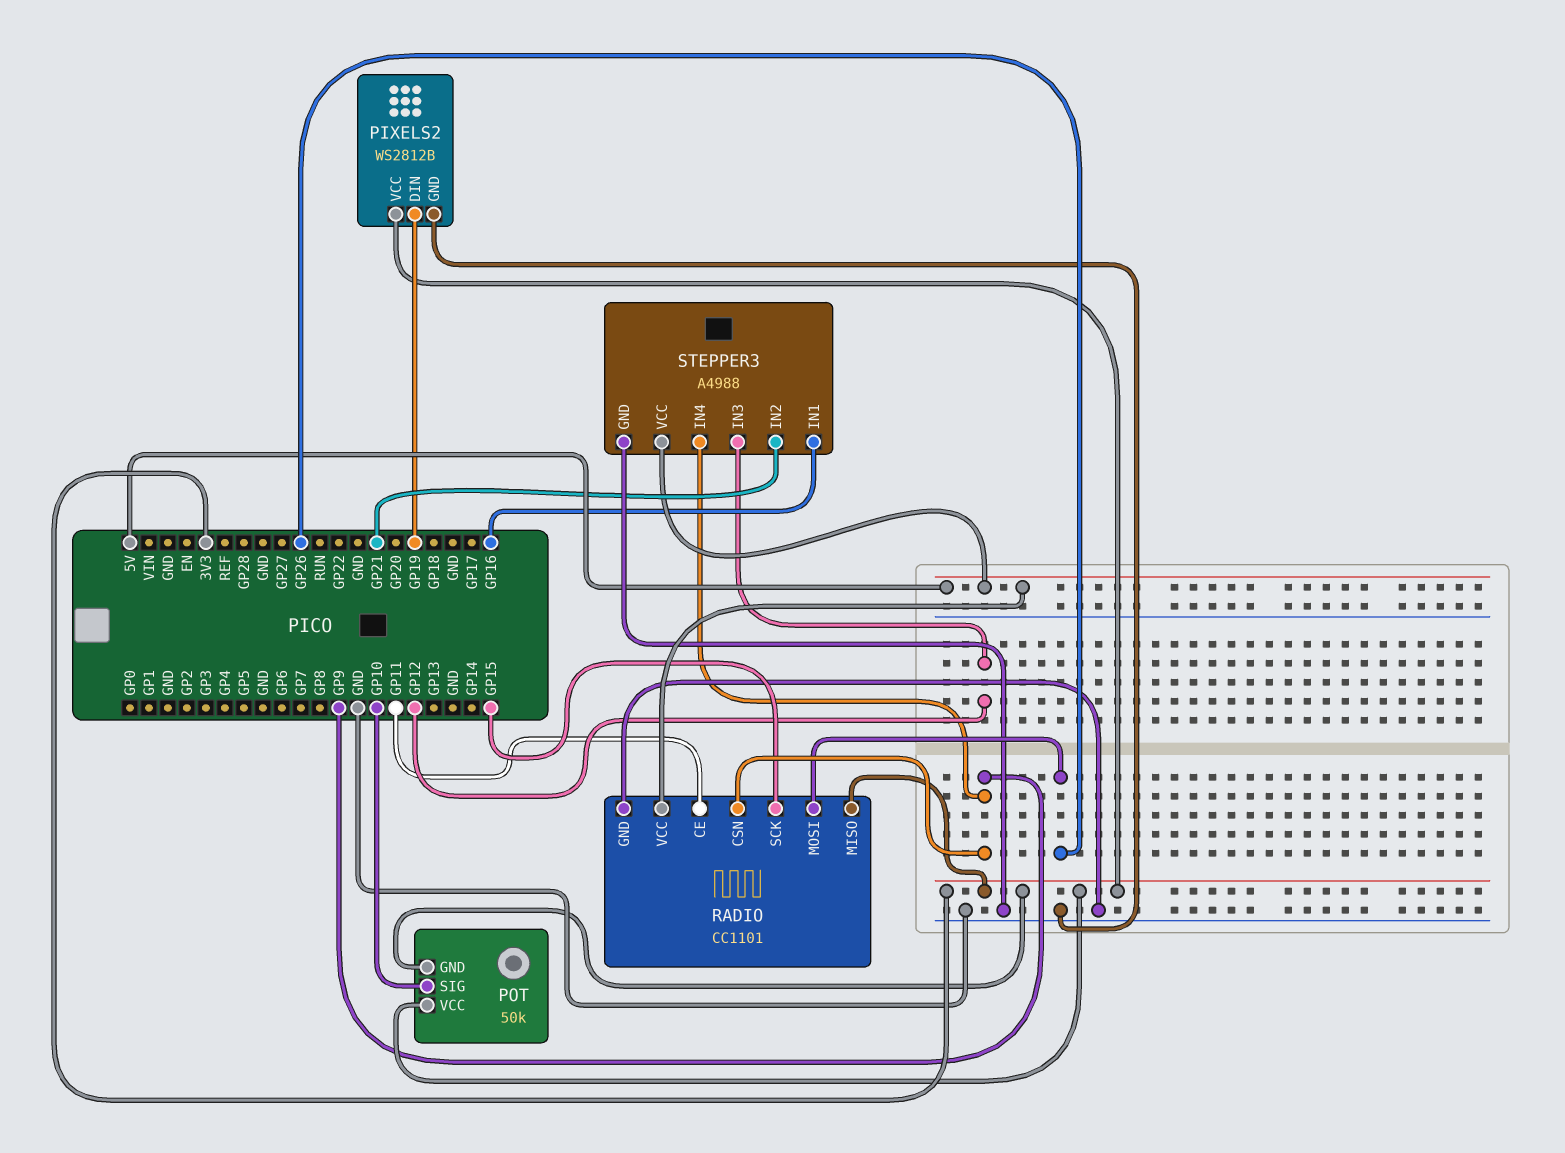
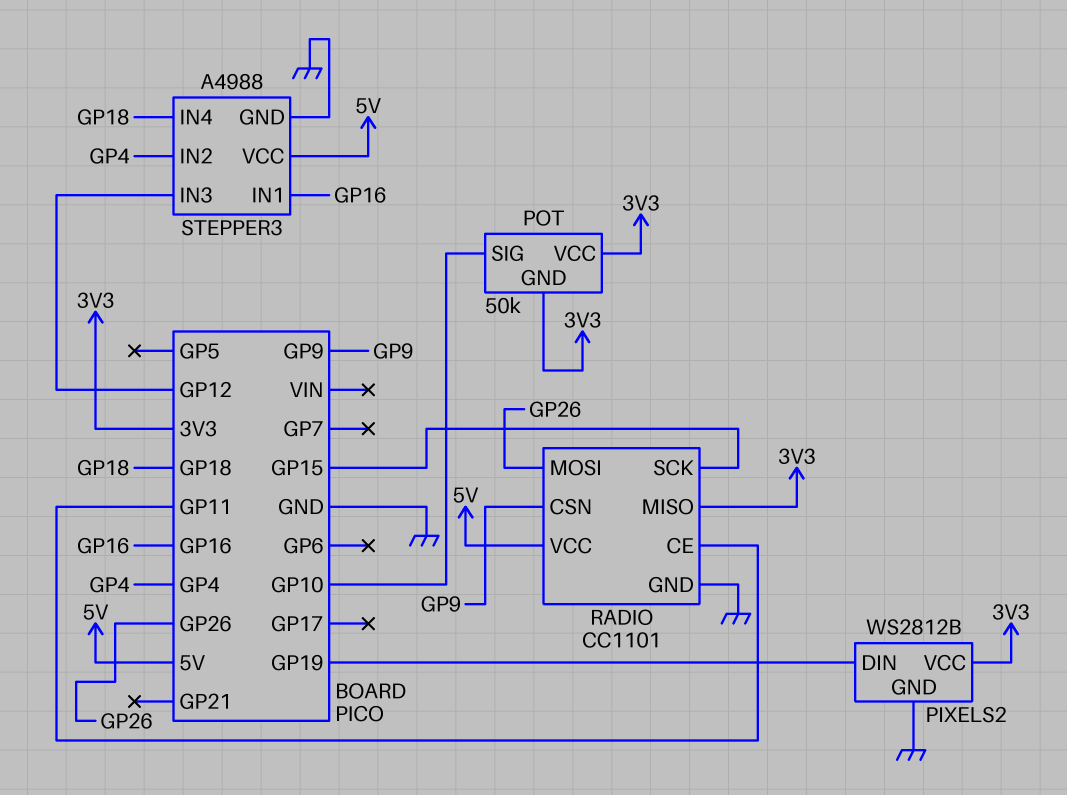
STEPPER3 pin IN2: GP21 -> GP4
STEPPER3 pin IN4: GP9 -> GP18

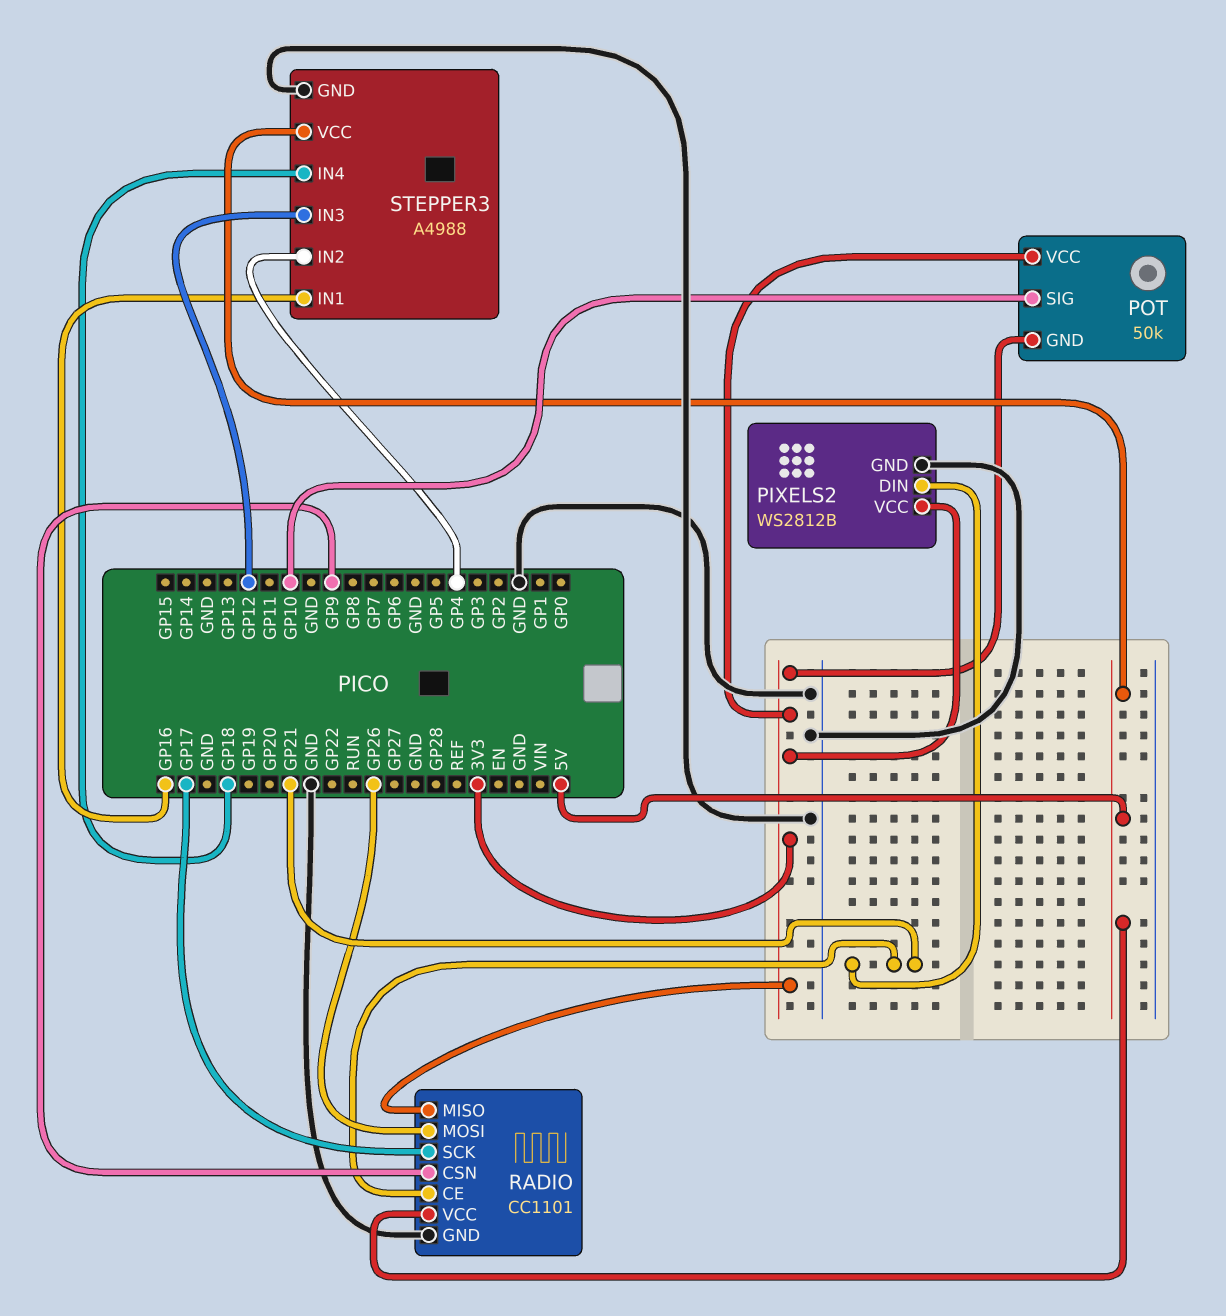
PIXELS2 pin DIN: GP19 -> GP21
RADIO pin CE: GP11 -> GP21
RADIO pin SCK: GP15 -> GP17

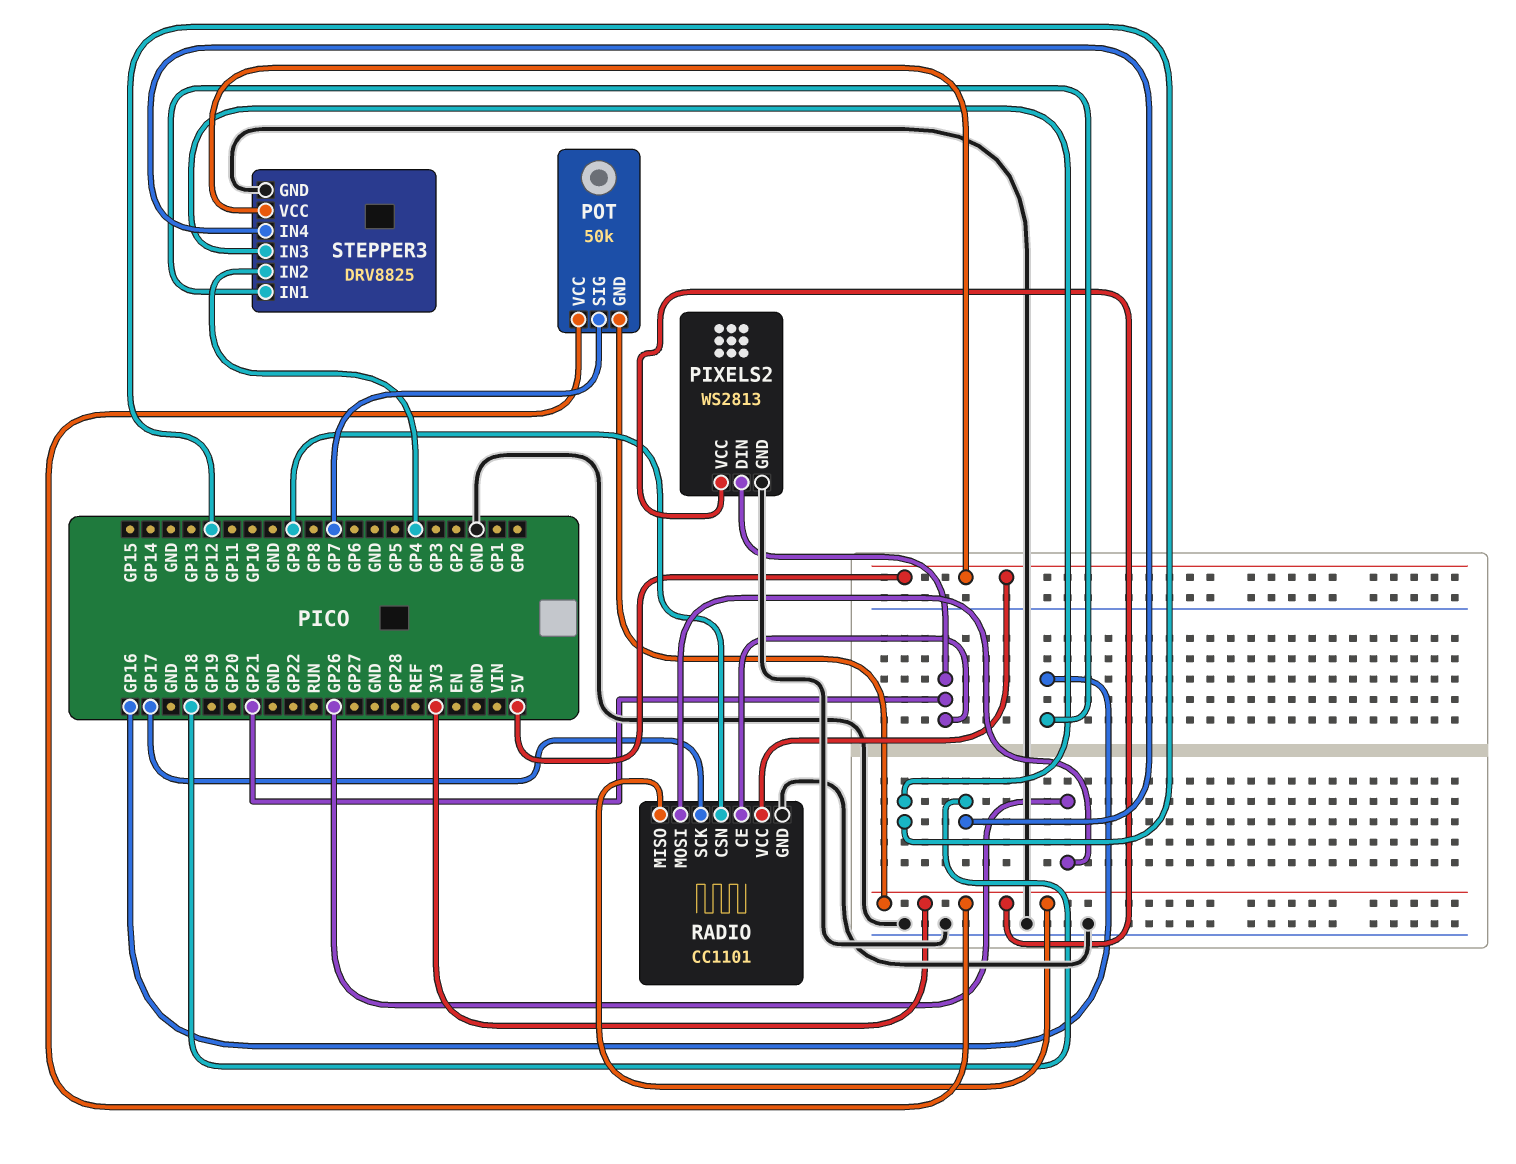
PIXELS2: WS2812B -> WS2813
POT pin SIG: GP10 -> GP7
STEPPER3: A4988 -> DRV8825

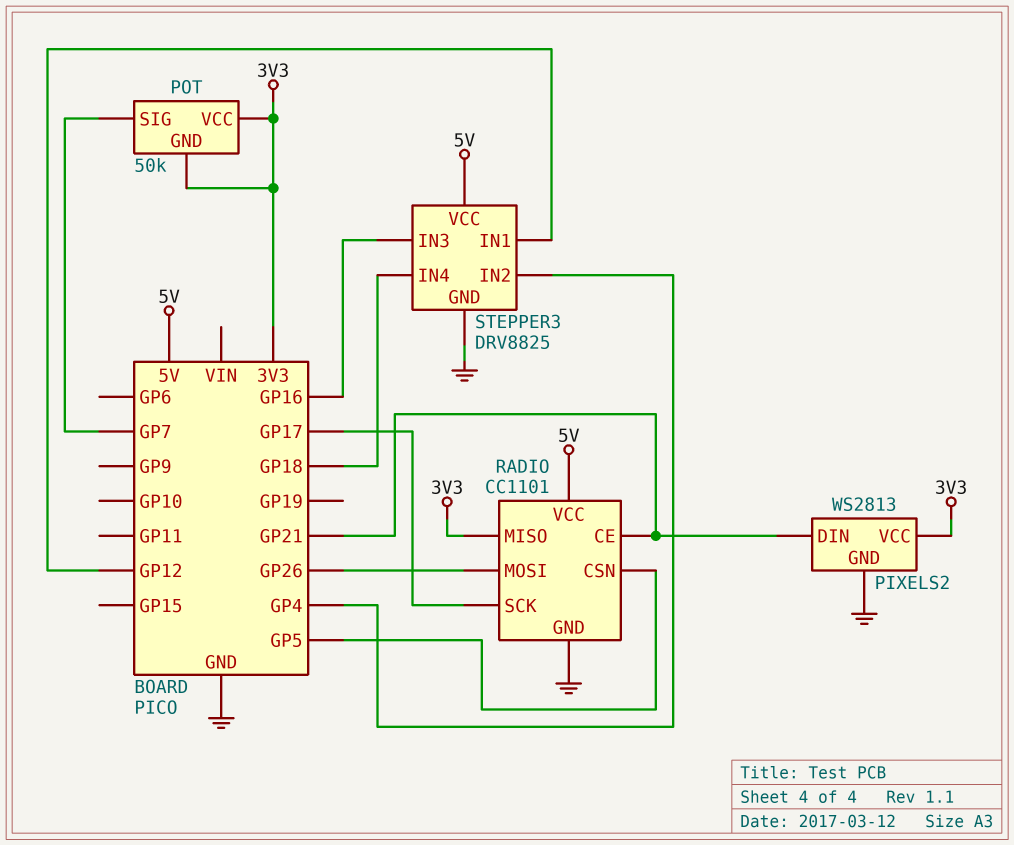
RADIO pin CSN: GP9 -> GP5
STEPPER3 pin IN1: GP16 -> GP12
STEPPER3 pin IN3: GP12 -> GP16

